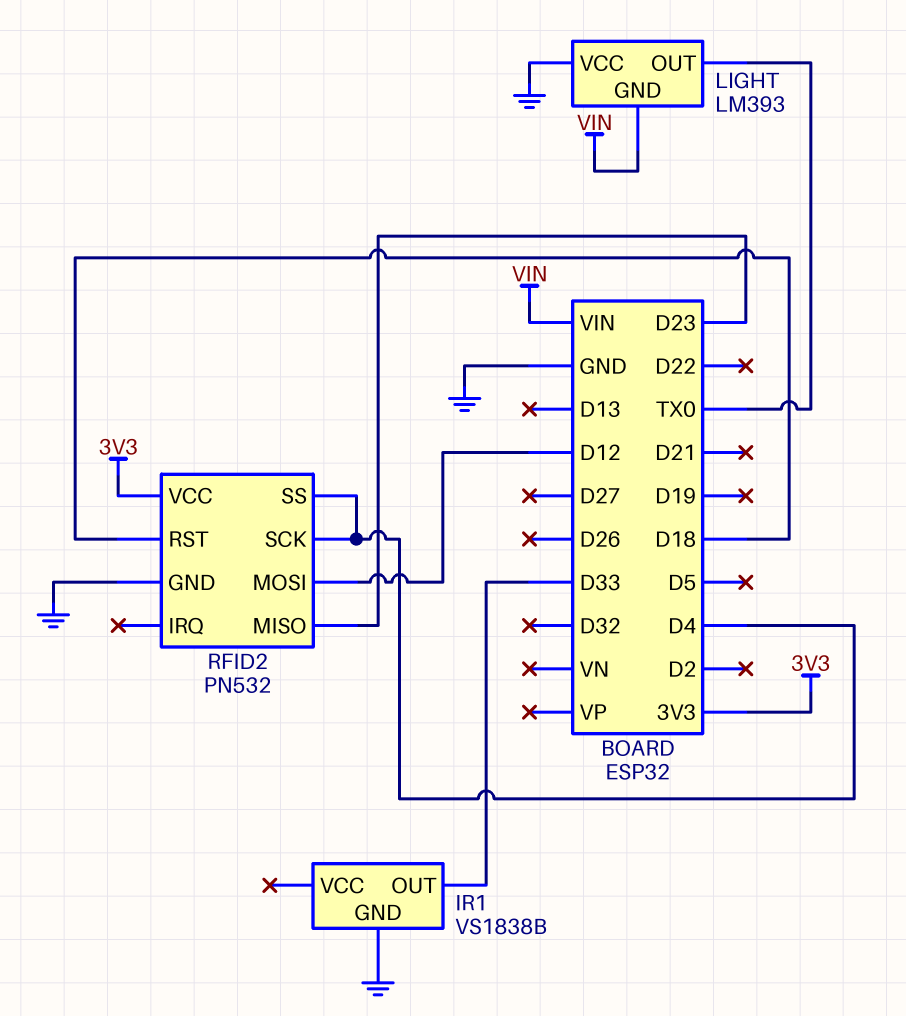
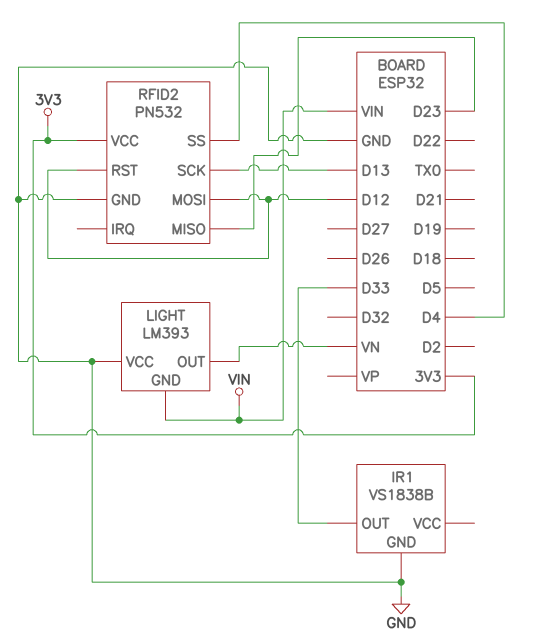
LIGHT pin OUT: TX0 -> VN
RFID2 pin RST: D18 -> D12
RFID2 pin SCK: D4 -> D13

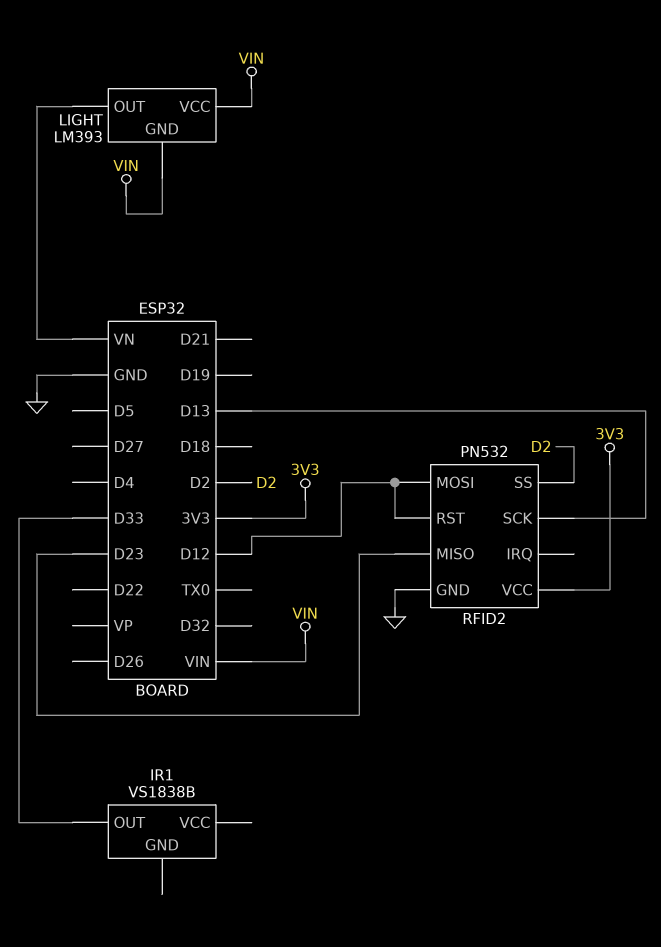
IR1 pin GND: GND -> none
LIGHT pin VCC: GND -> VIN
RFID2 pin SS: D4 -> D2

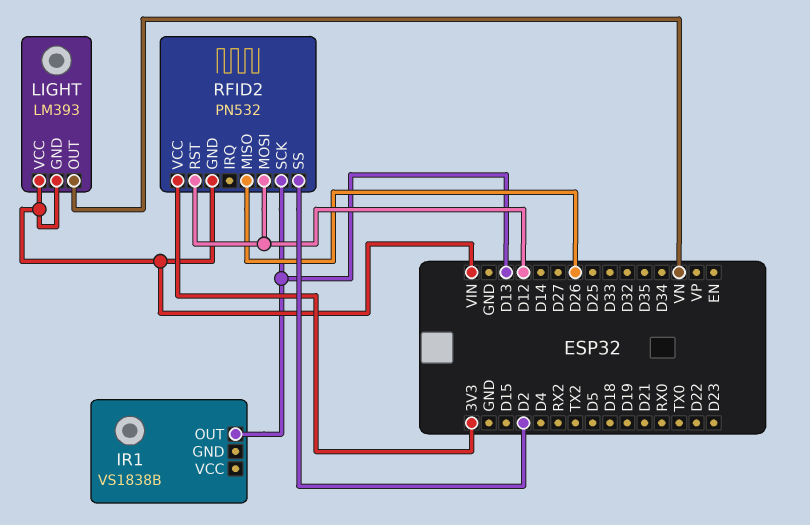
IR1 pin OUT: D33 -> D13
RFID2 pin GND: GND -> VIN
RFID2 pin MISO: D23 -> D26

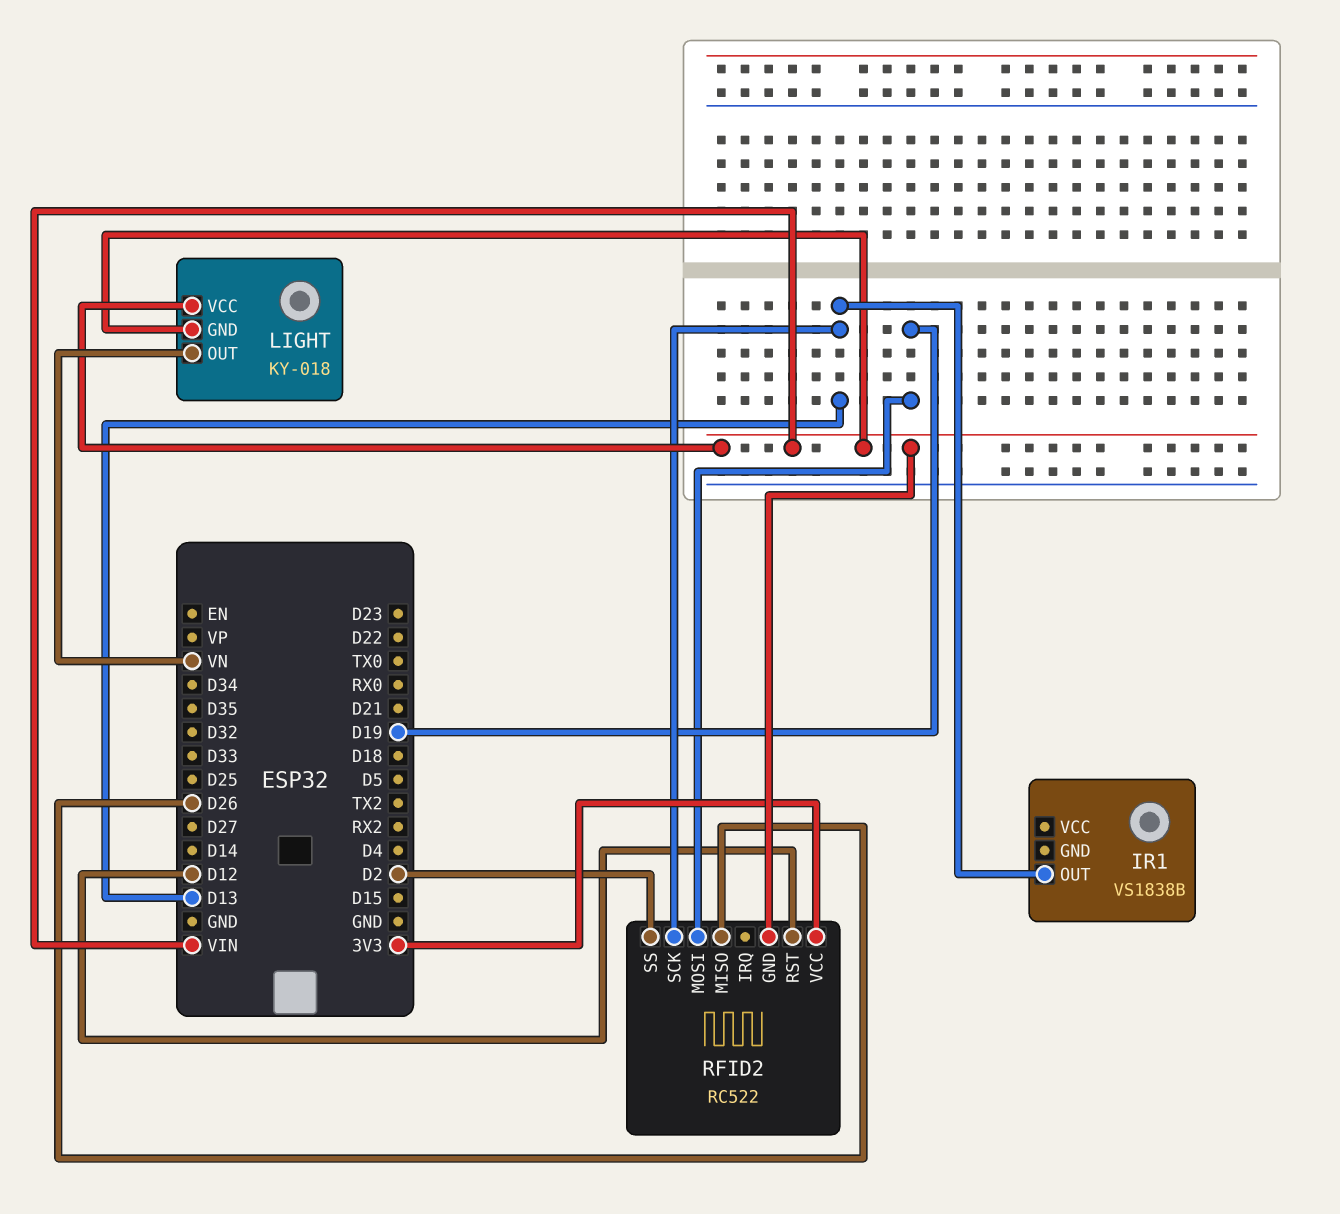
LIGHT: LM393 -> KY-018
RFID2: PN532 -> RC522
RFID2 pin MOSI: D12 -> D19

